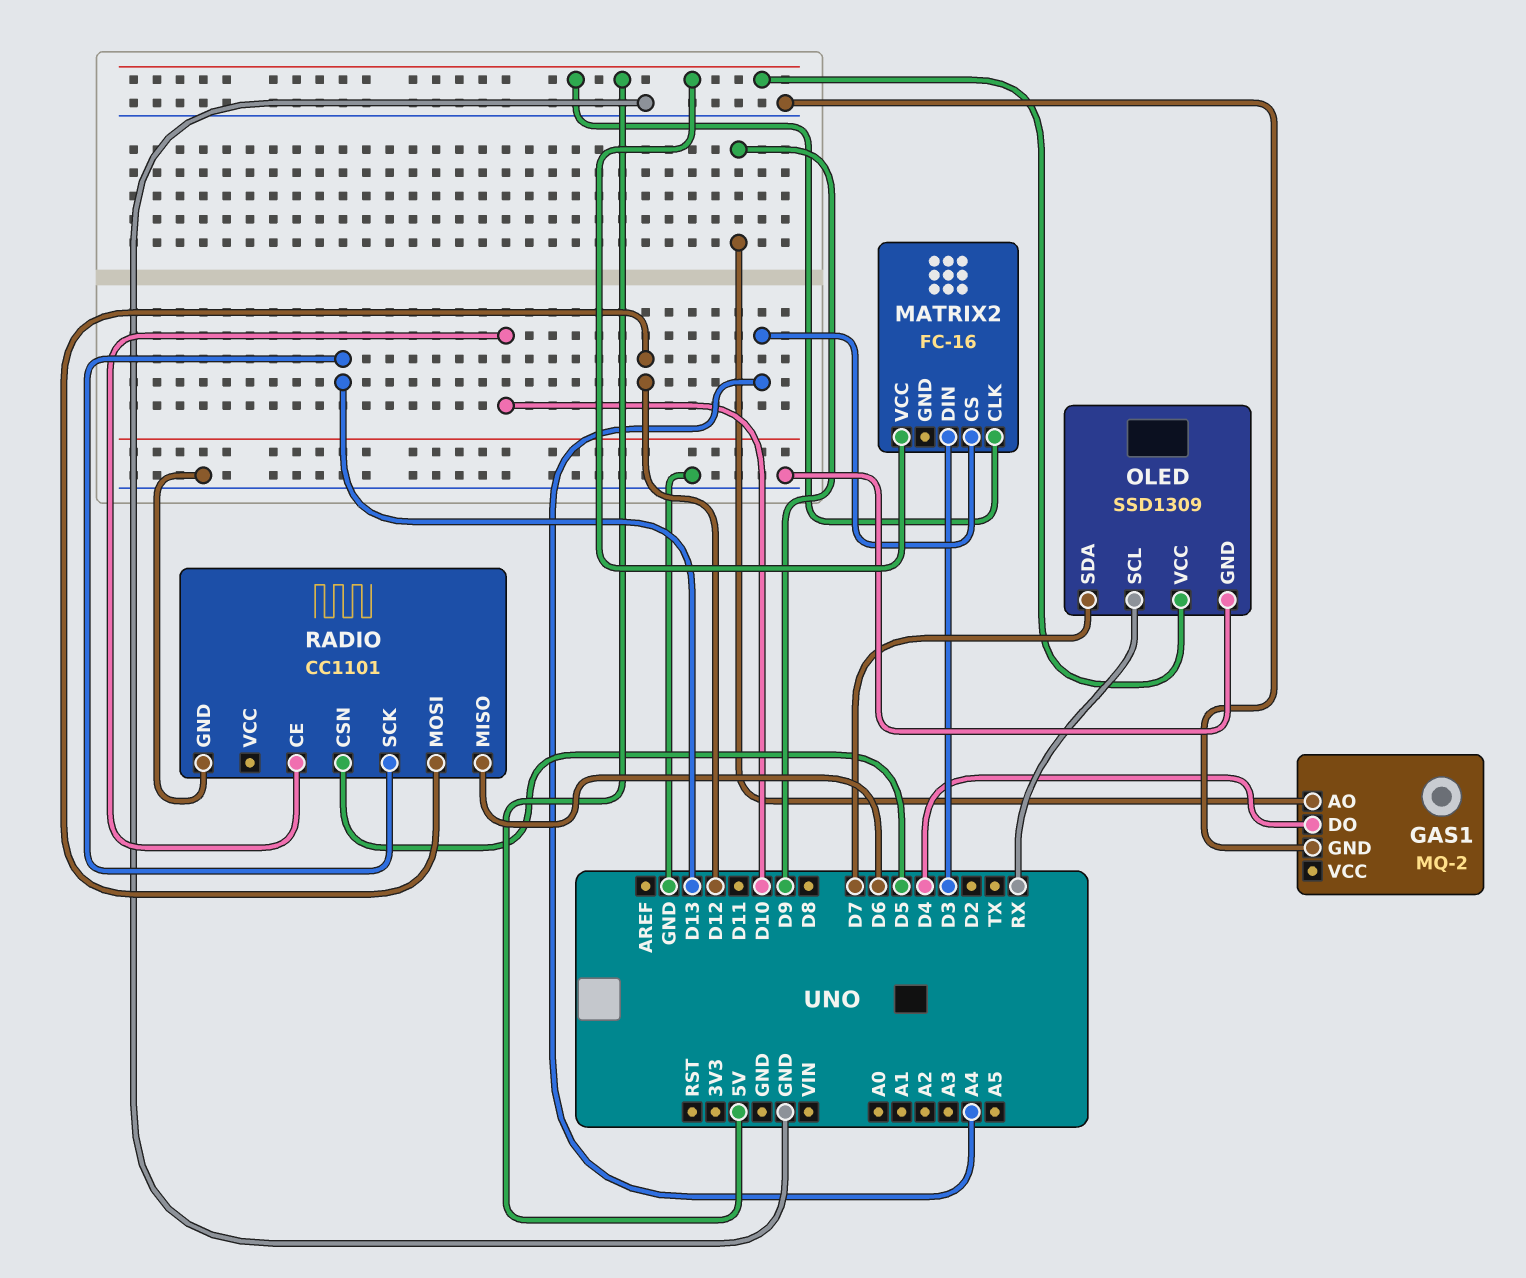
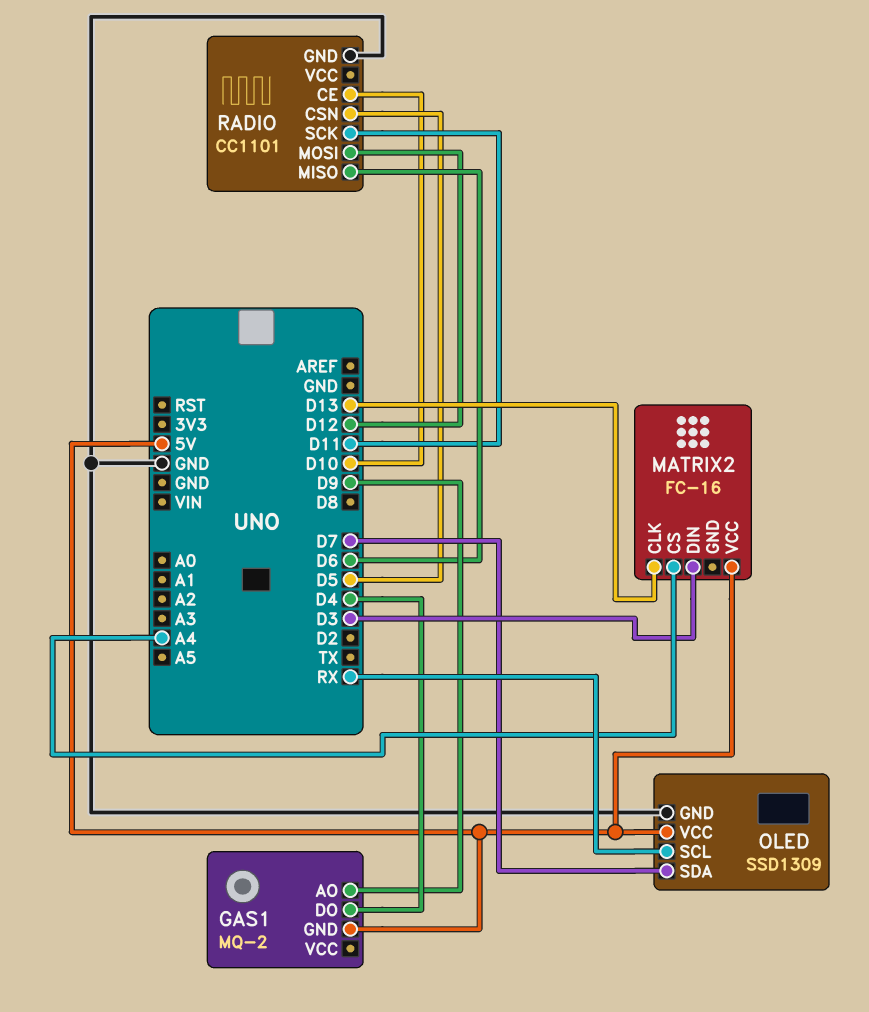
GAS1 pin GND: GND -> 5V
MATRIX2 pin CLK: 5V -> D13
RADIO pin SCK: D13 -> D11

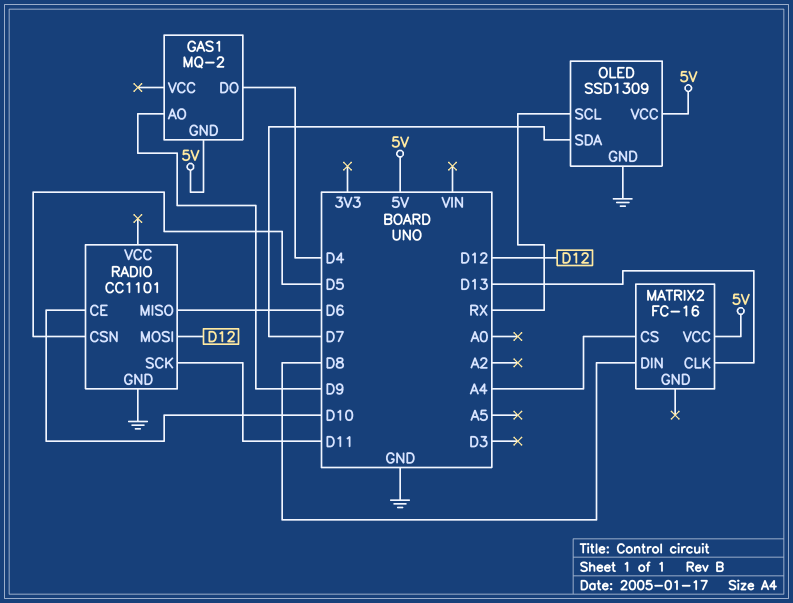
MATRIX2 pin DIN: D3 -> D8

